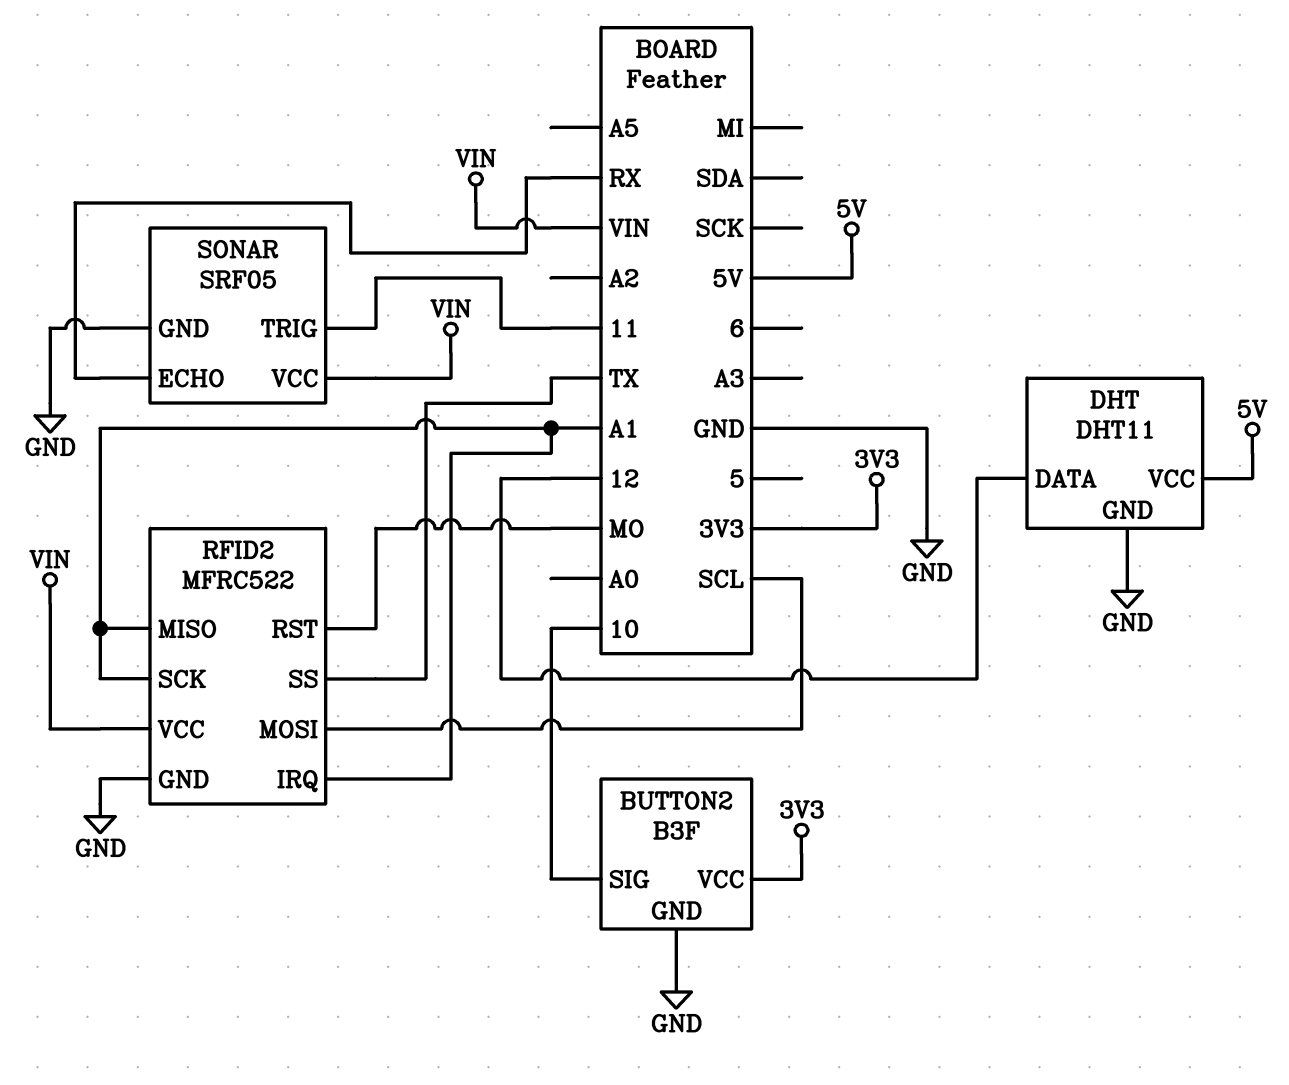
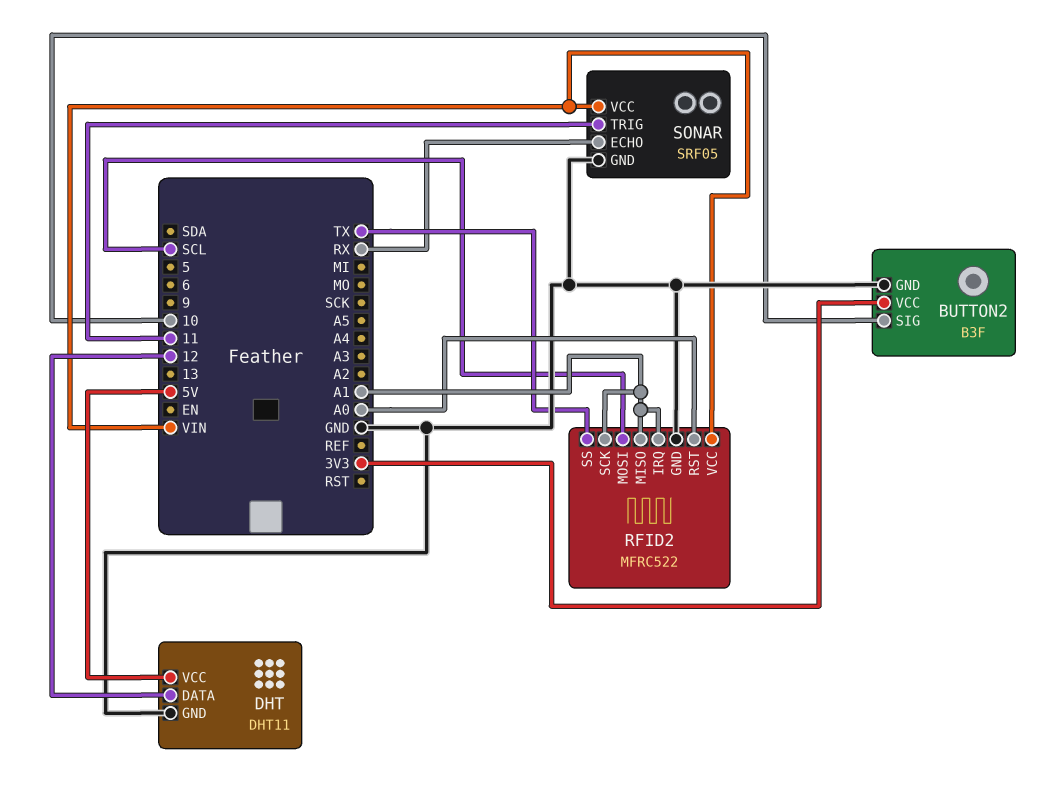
RFID2 pin RST: MO -> A0

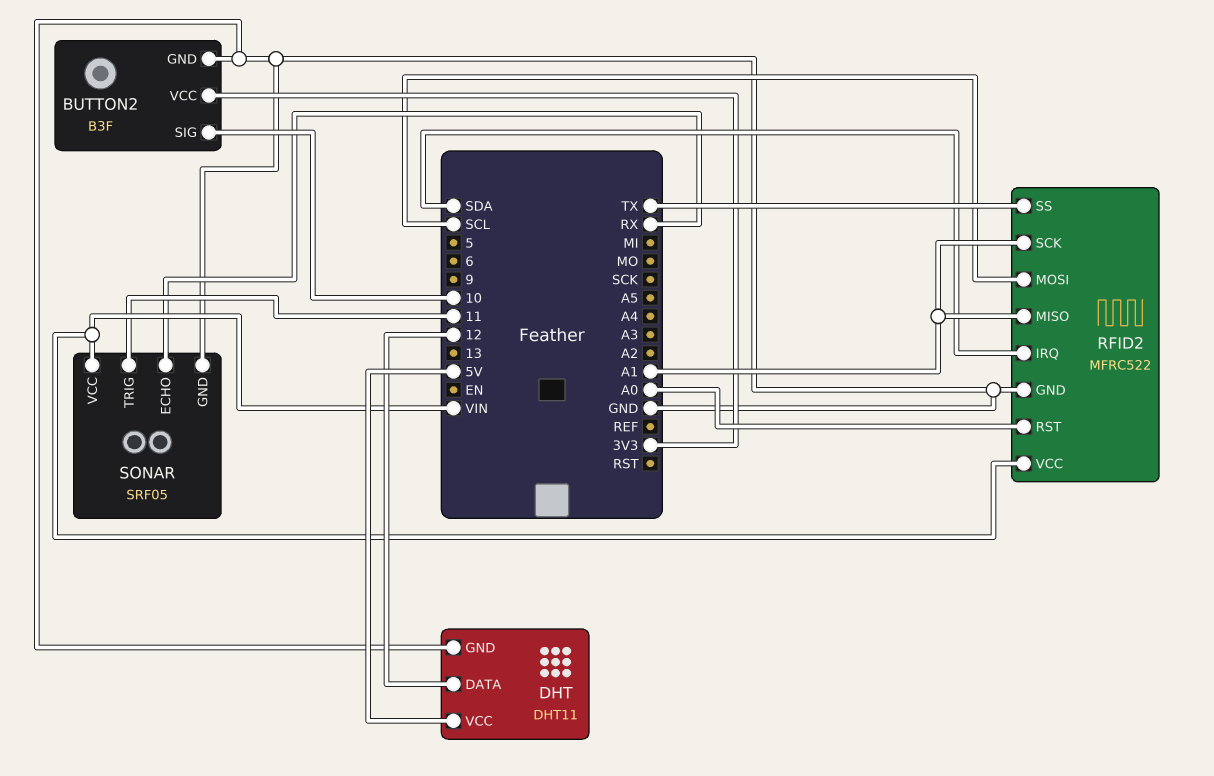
RFID2 pin IRQ: A1 -> SDA

